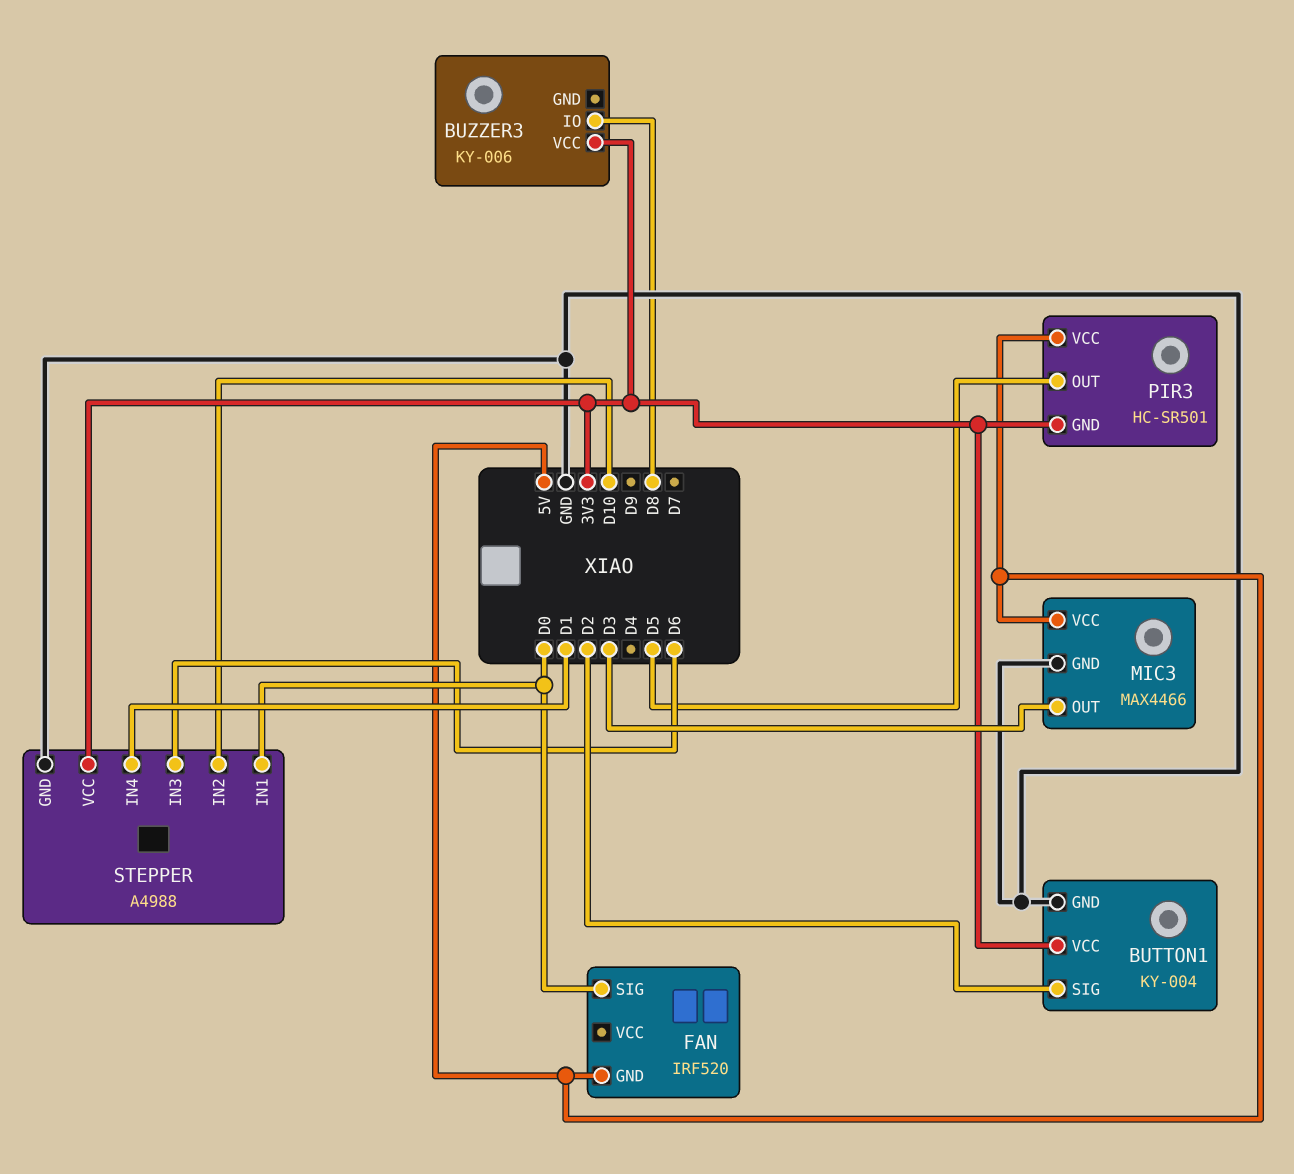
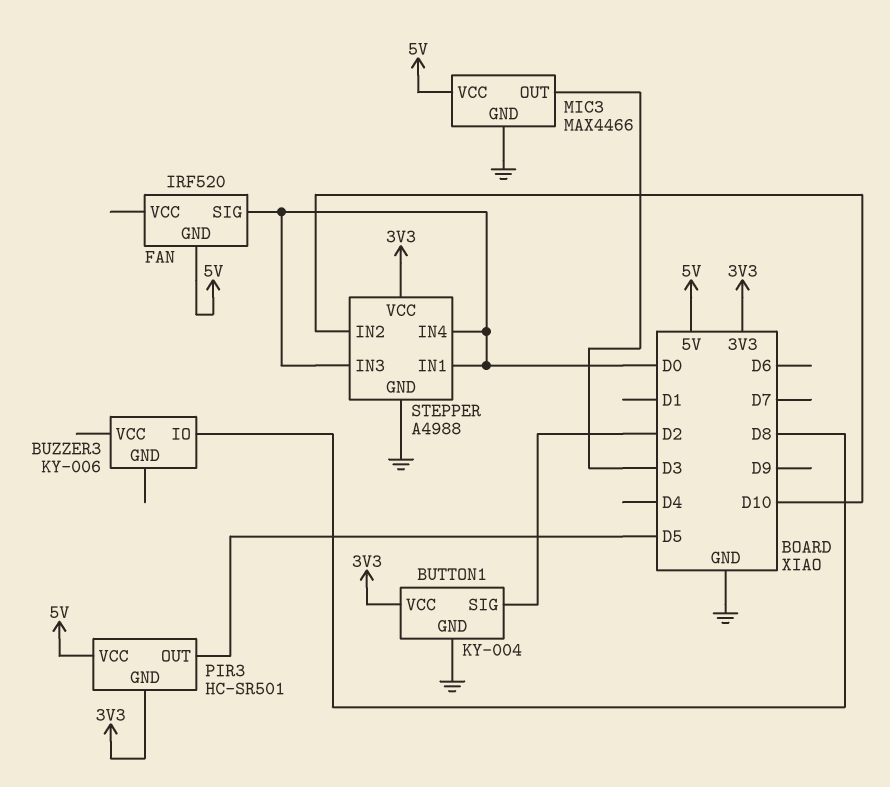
BUZZER3 pin VCC: 3V3 -> none
STEPPER pin IN3: D6 -> D0
STEPPER pin IN4: D1 -> D0

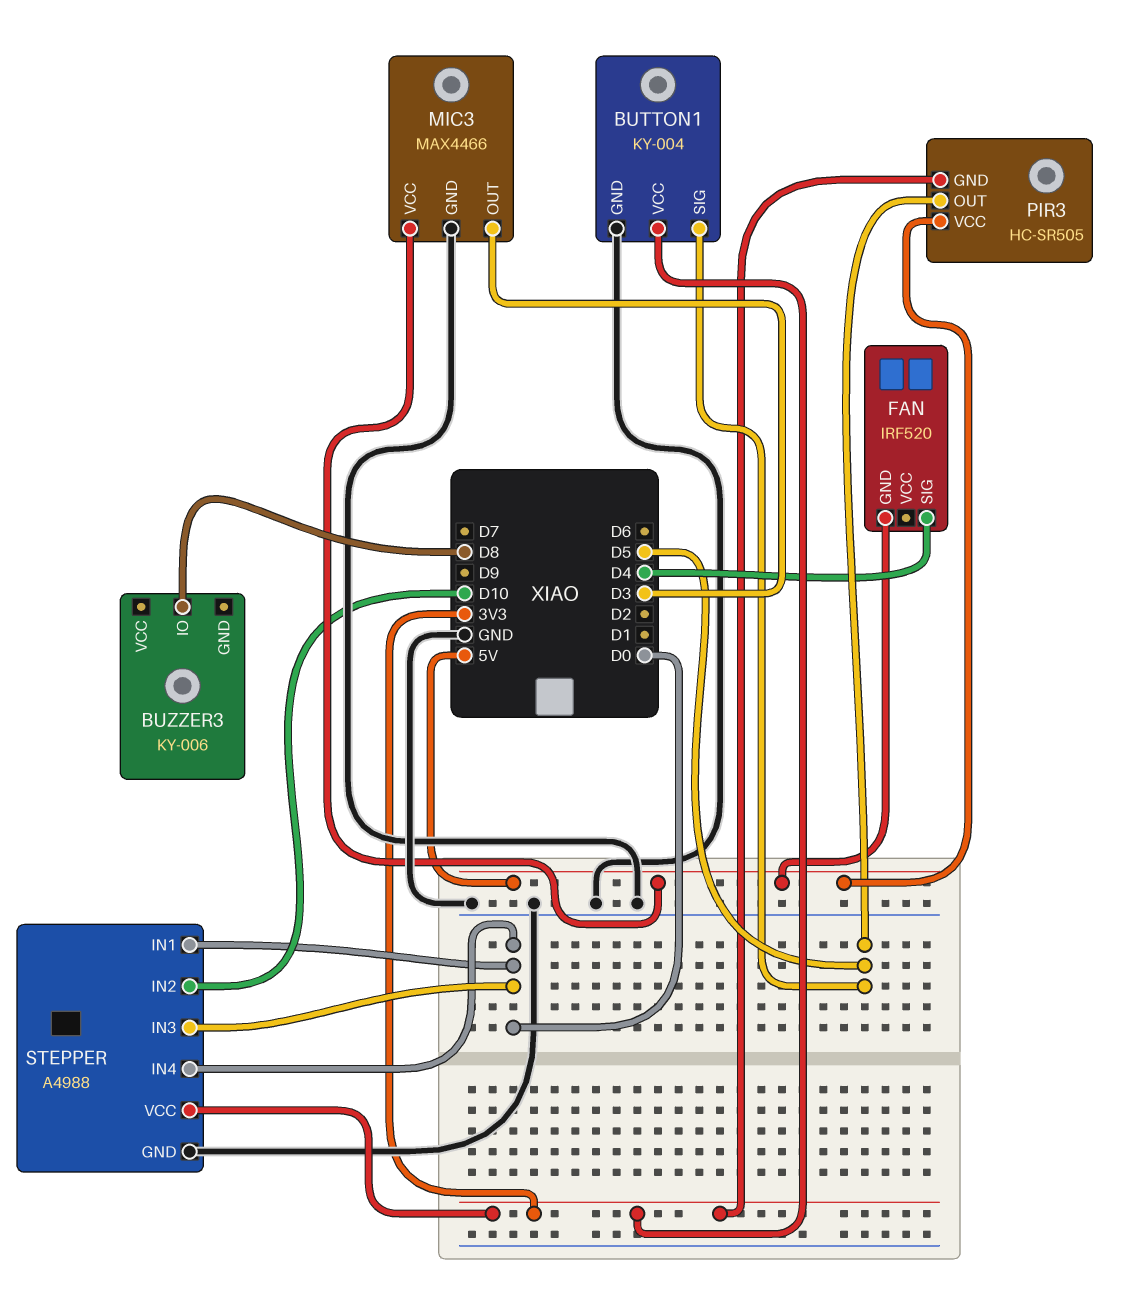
BUTTON1 pin SIG: D2 -> D5
FAN pin SIG: D0 -> D4
PIR3: HC-SR501 -> HC-SR505

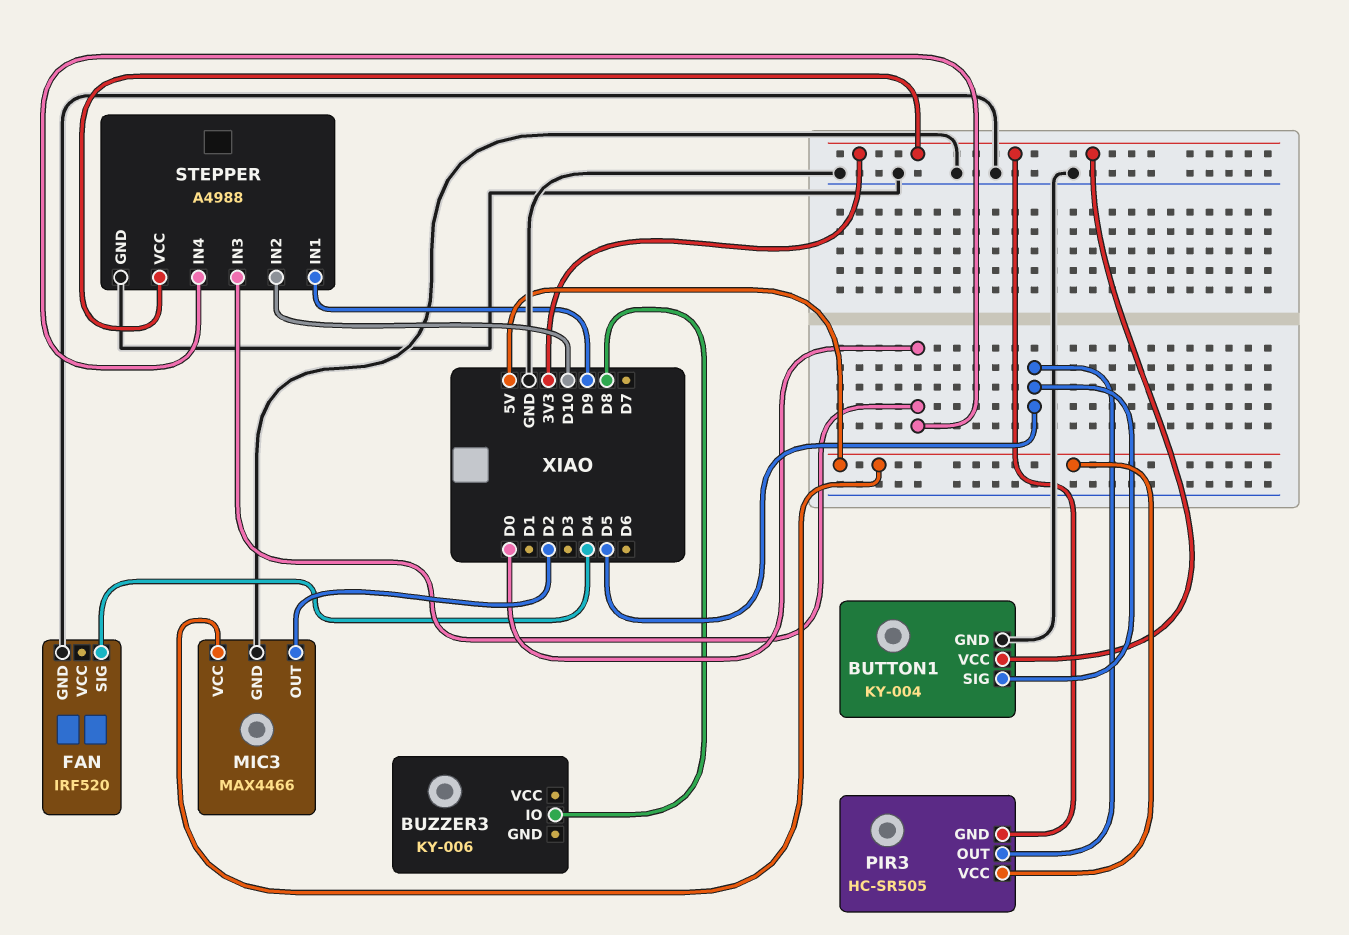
FAN pin GND: 5V -> GND
MIC3 pin OUT: D3 -> D2
STEPPER pin IN1: D0 -> D9

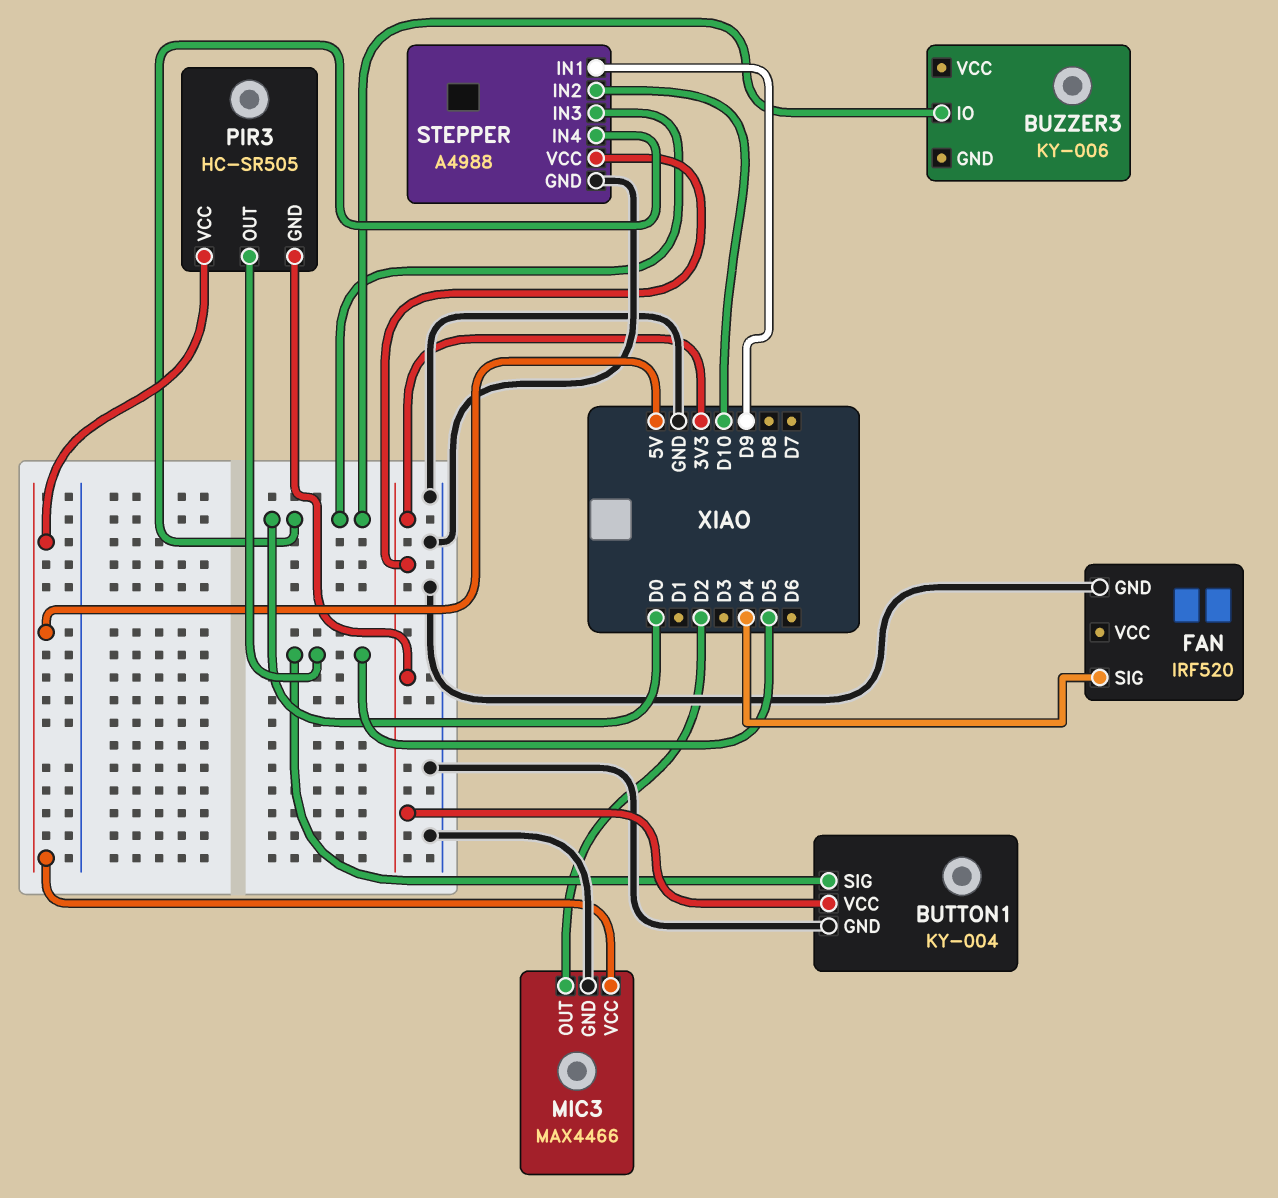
BUZZER3 pin IO: D8 -> D0

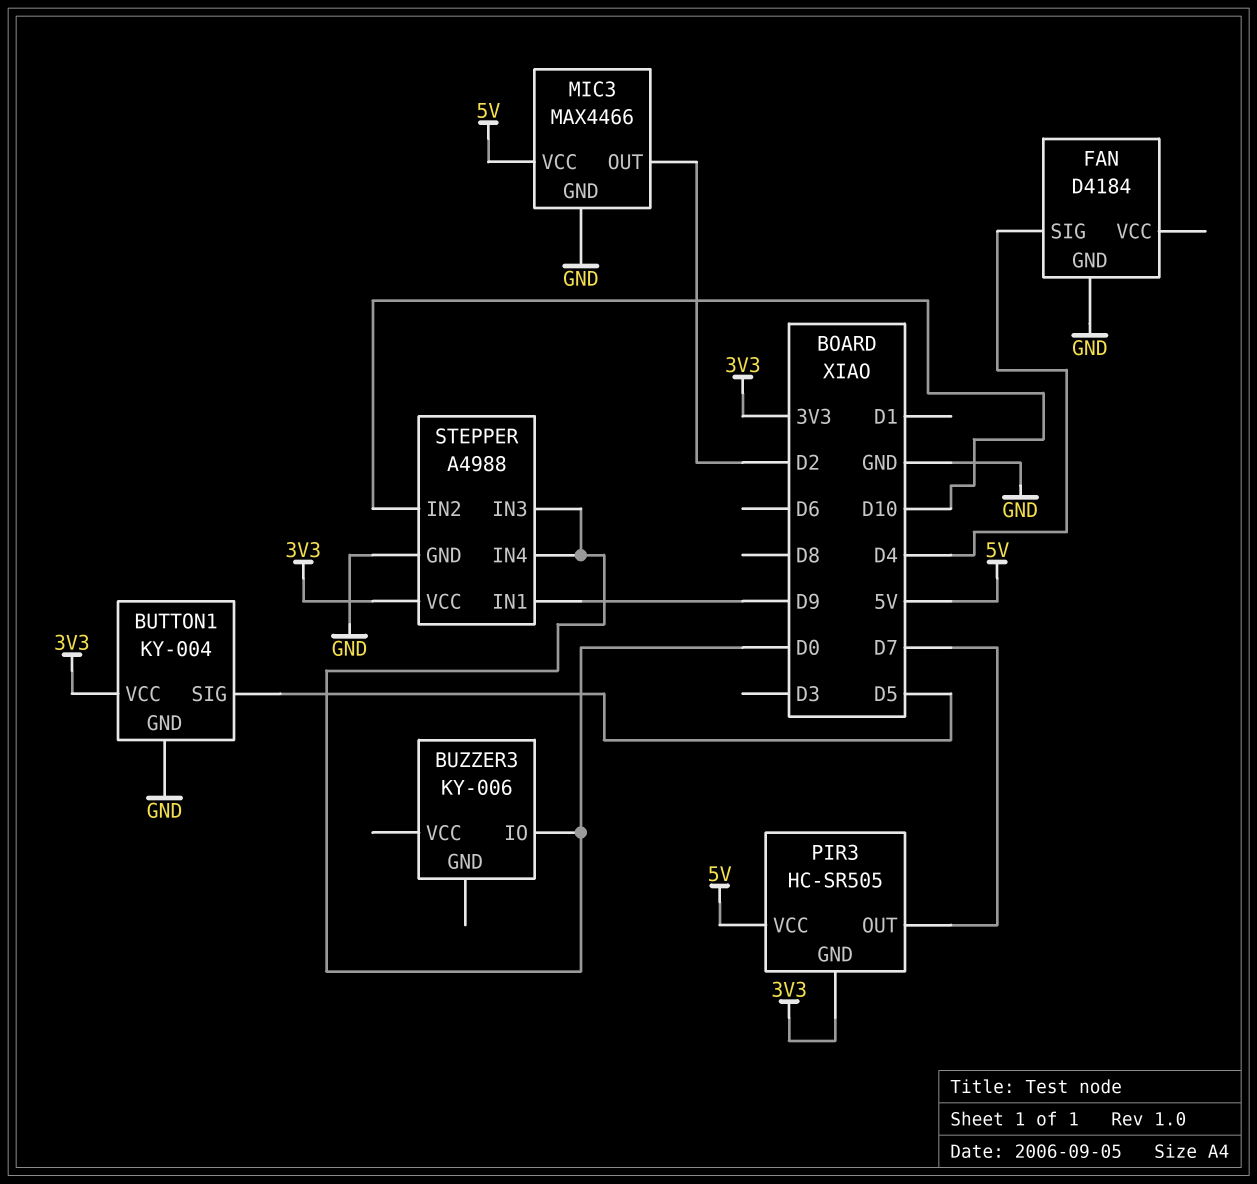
FAN: IRF520 -> D4184
PIR3 pin OUT: D5 -> D7

